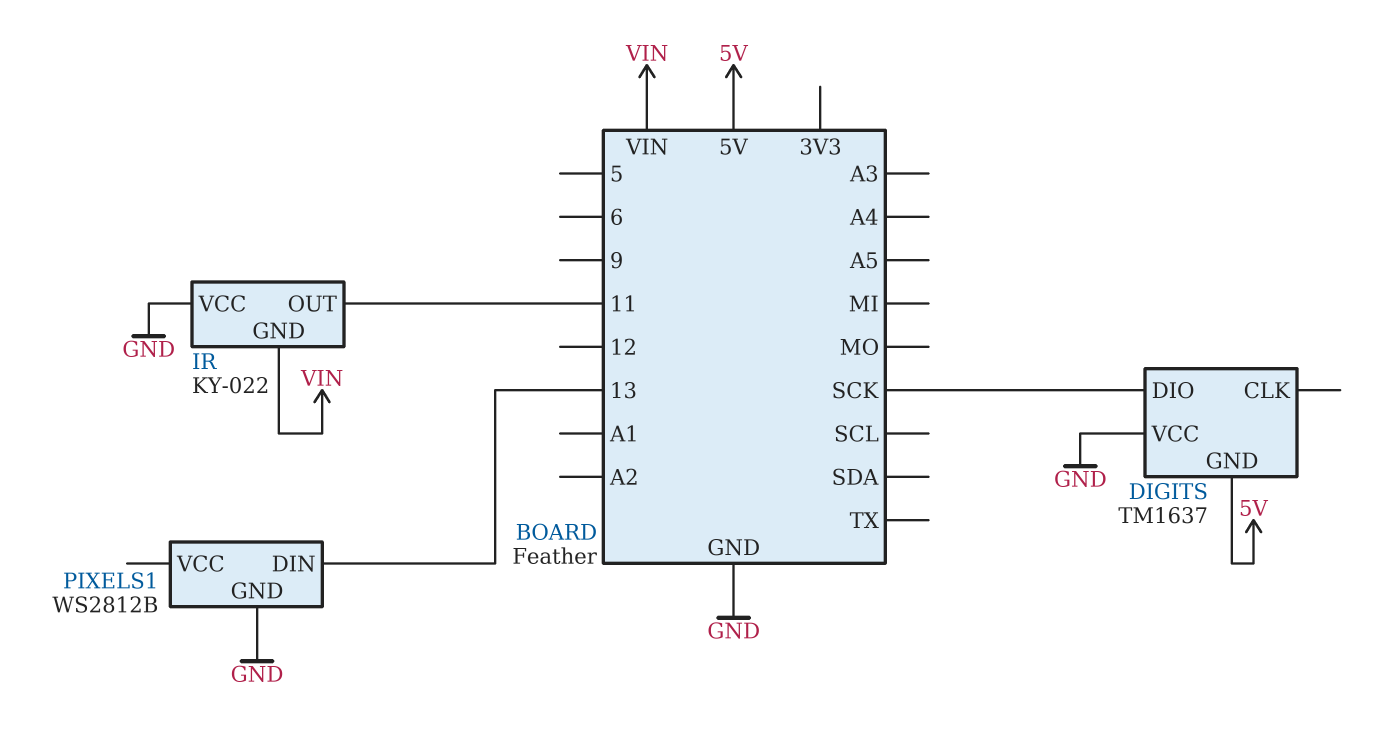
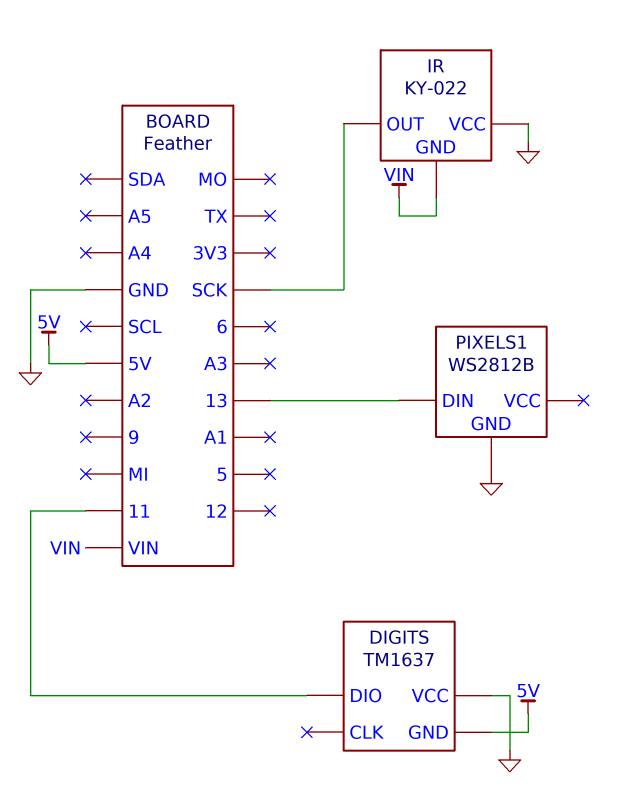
DIGITS pin DIO: SCK -> 11
IR pin OUT: 11 -> SCK

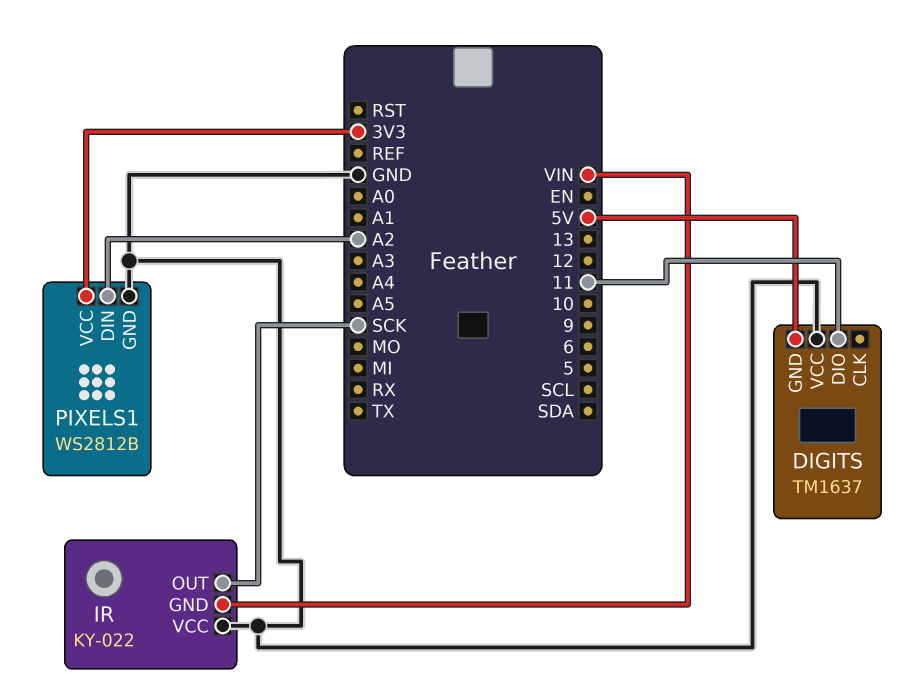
PIXELS1 pin DIN: 13 -> A2
PIXELS1 pin VCC: none -> 3V3

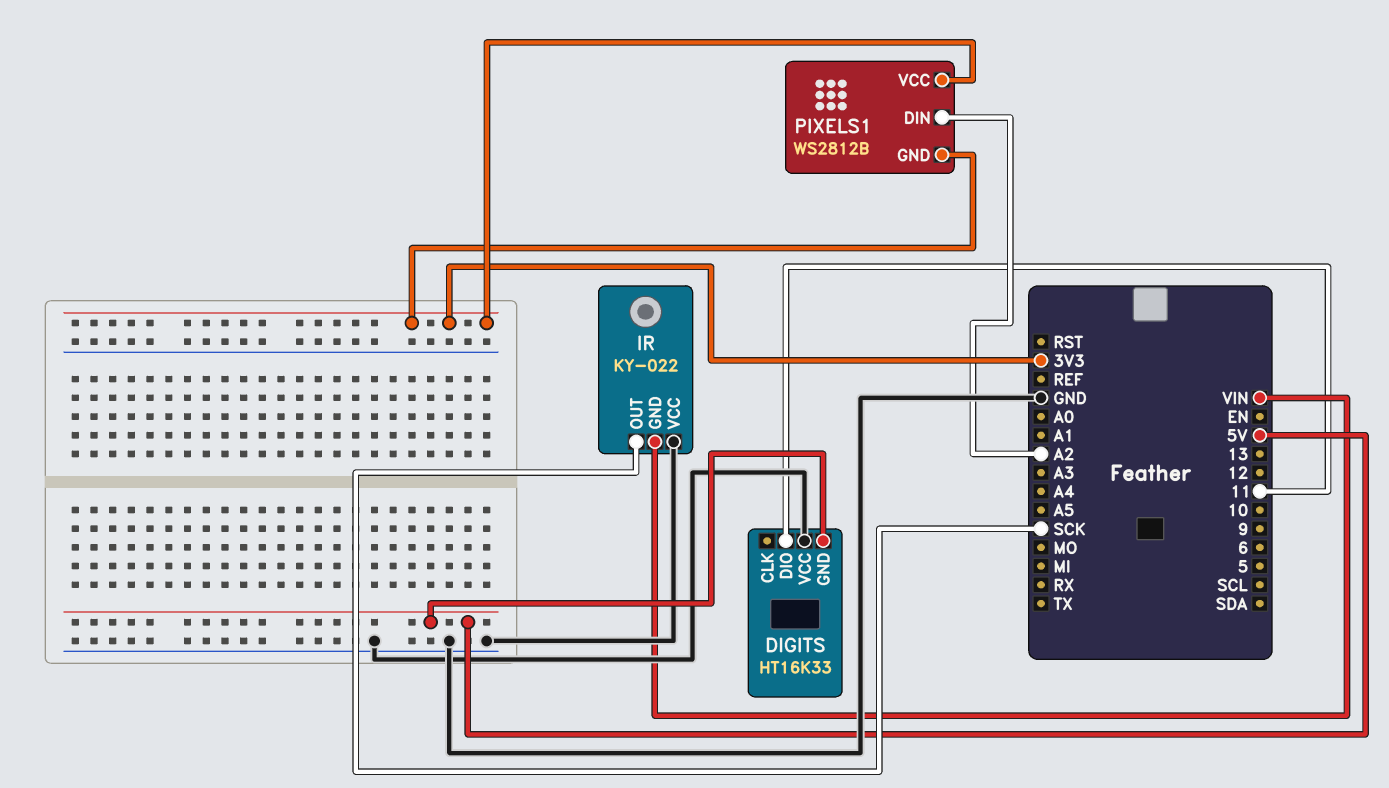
DIGITS: TM1637 -> HT16K33
PIXELS1 pin GND: GND -> 3V3

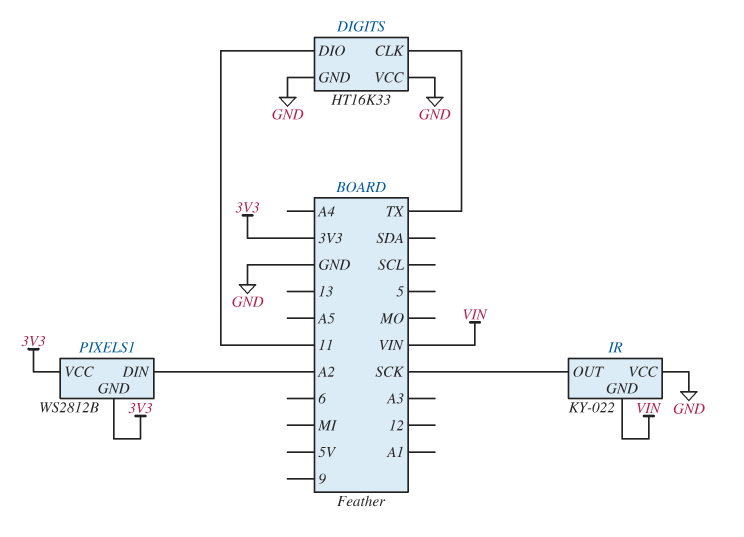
DIGITS pin CLK: none -> TX
DIGITS pin GND: 5V -> GND

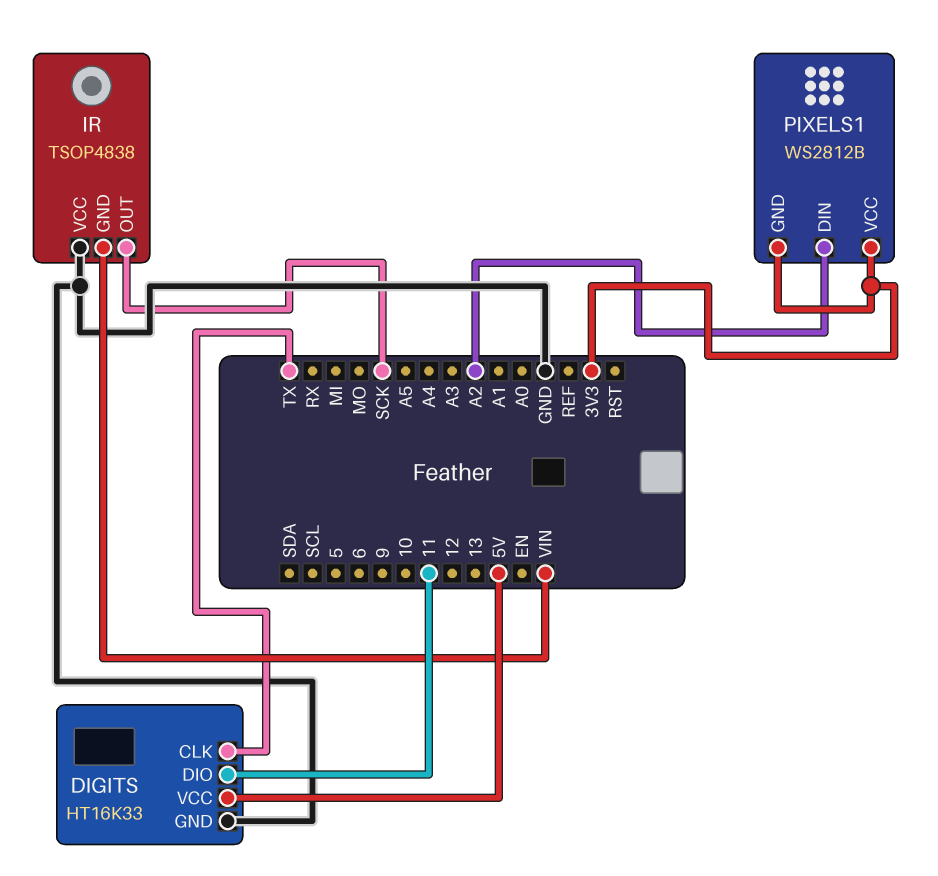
DIGITS pin VCC: GND -> 5V
IR: KY-022 -> TSOP4838

